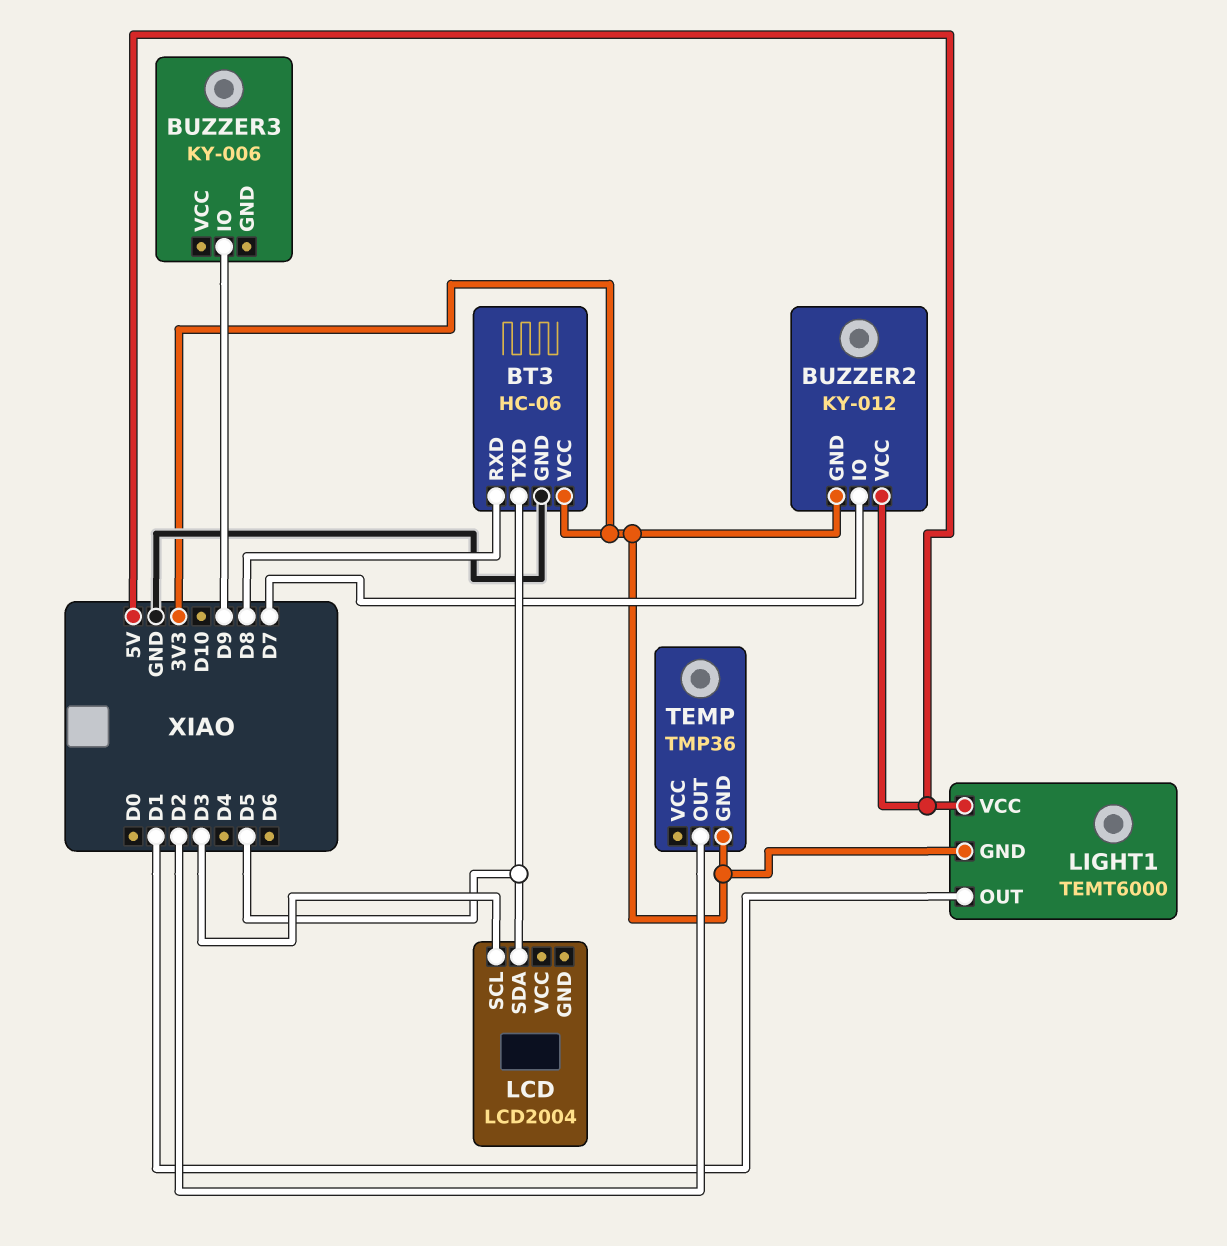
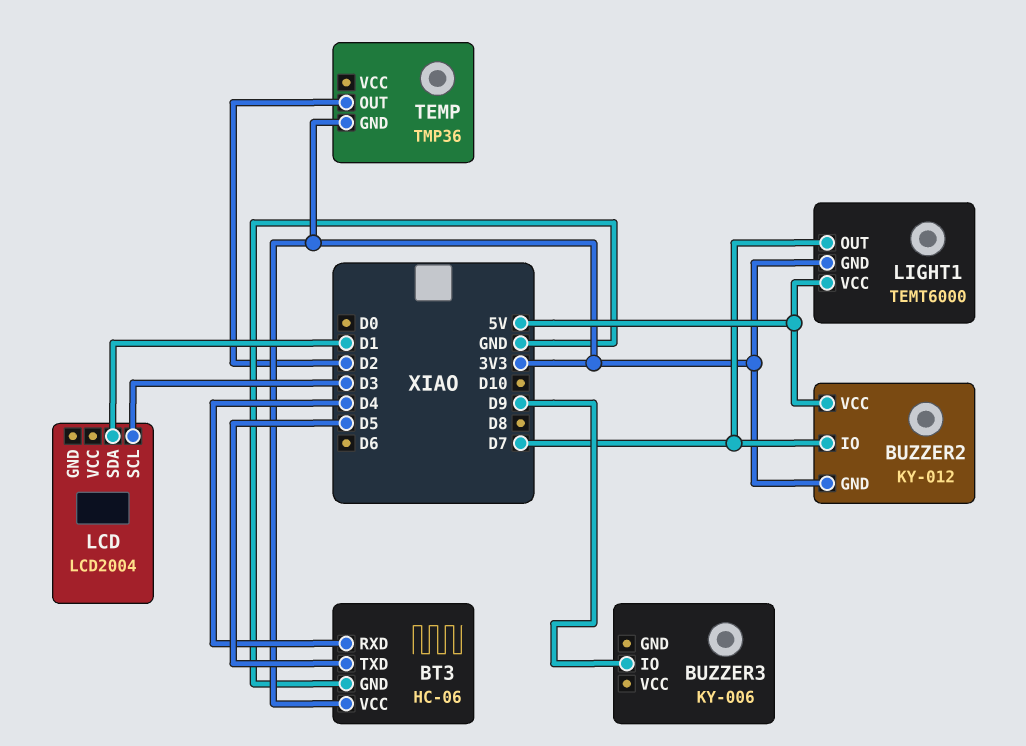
BT3 pin RXD: D8 -> D4
LCD pin SDA: D5 -> D1
LIGHT1 pin OUT: D1 -> D7

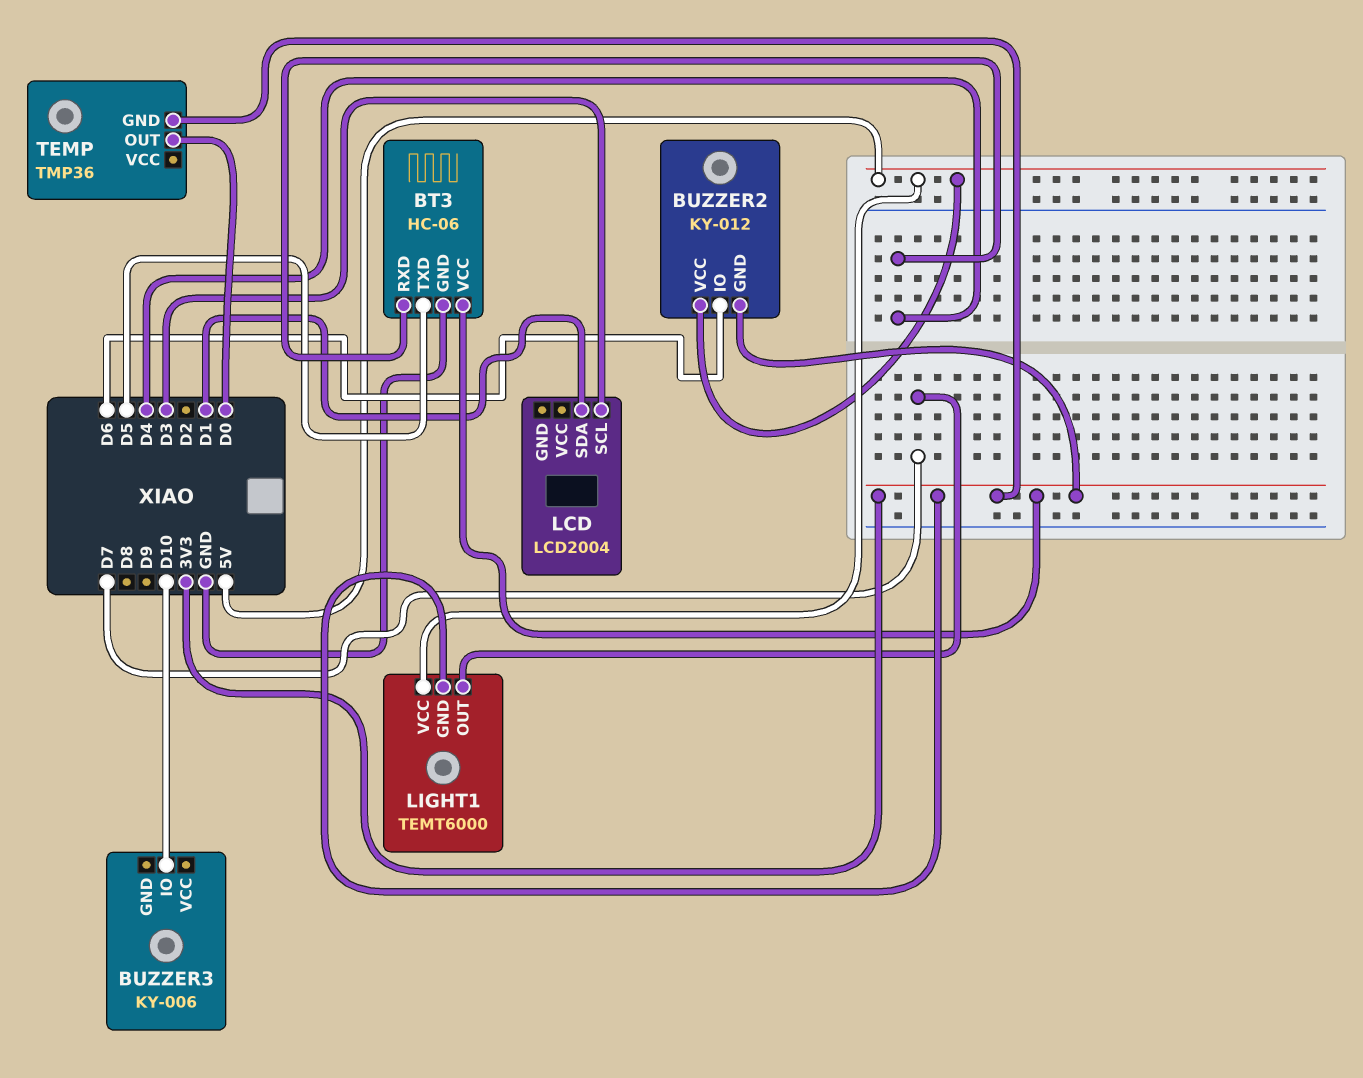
BUZZER2 pin IO: D7 -> D6
BUZZER3 pin IO: D9 -> D10
TEMP pin OUT: D2 -> D0

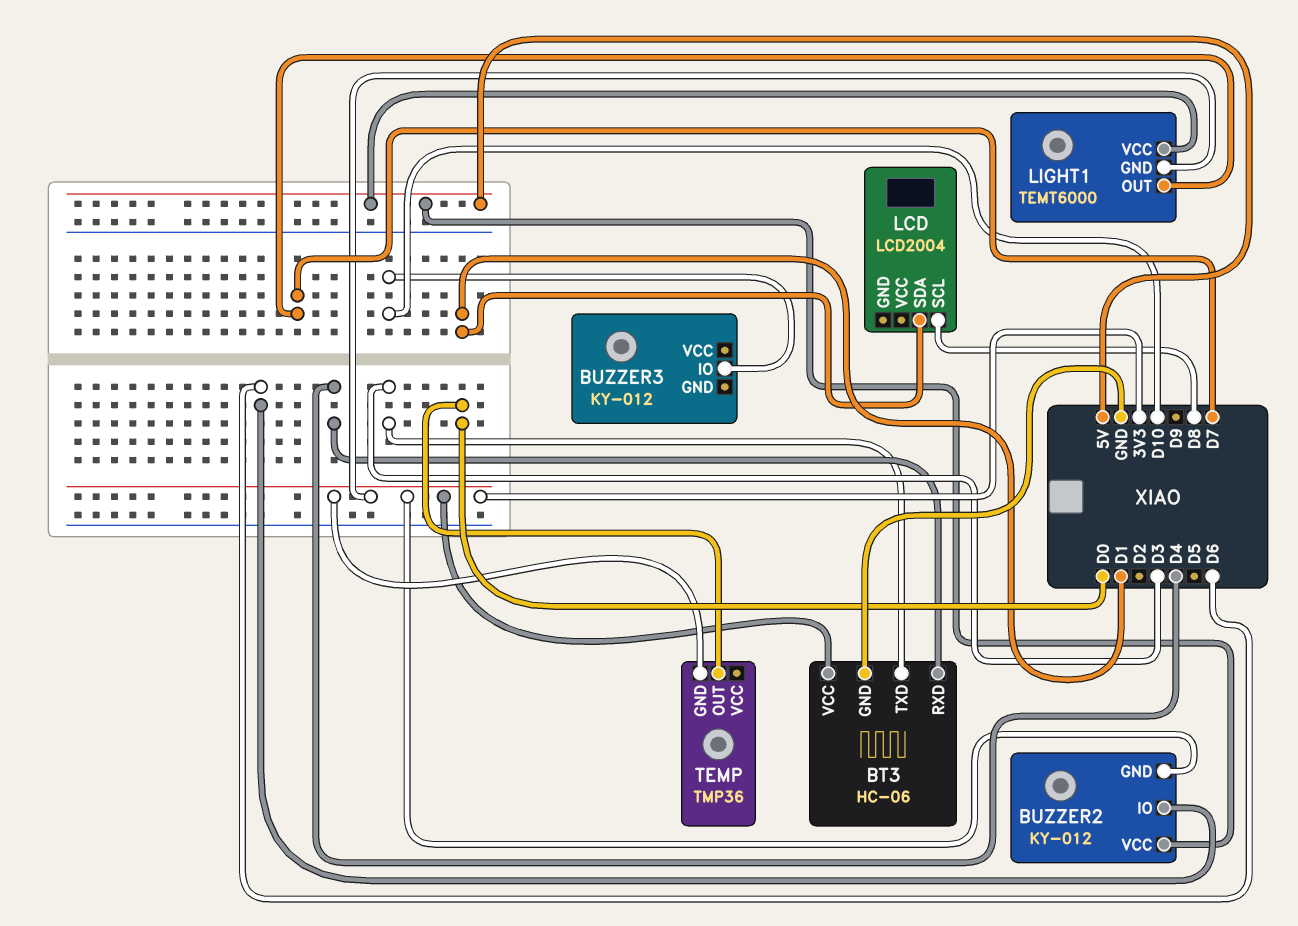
BT3 pin TXD: D5 -> D3
BUZZER3: KY-006 -> KY-012
LCD pin SCL: D3 -> D8

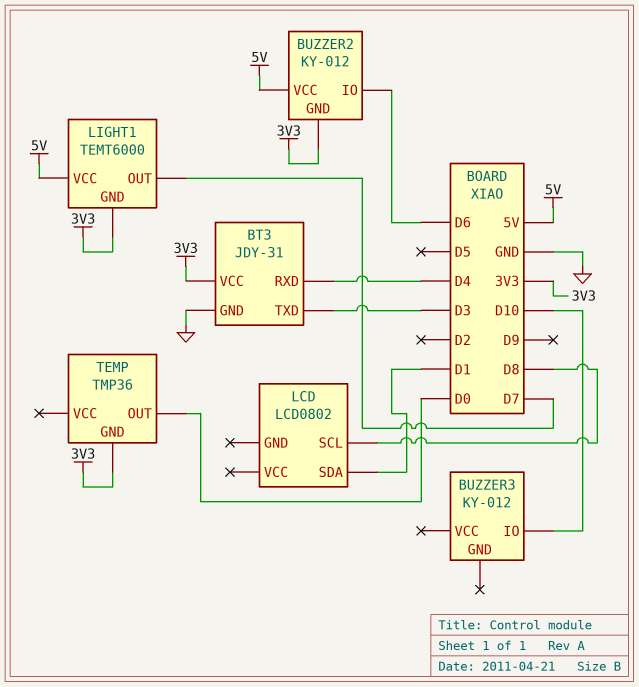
BT3: HC-06 -> JDY-31
LCD: LCD2004 -> LCD0802

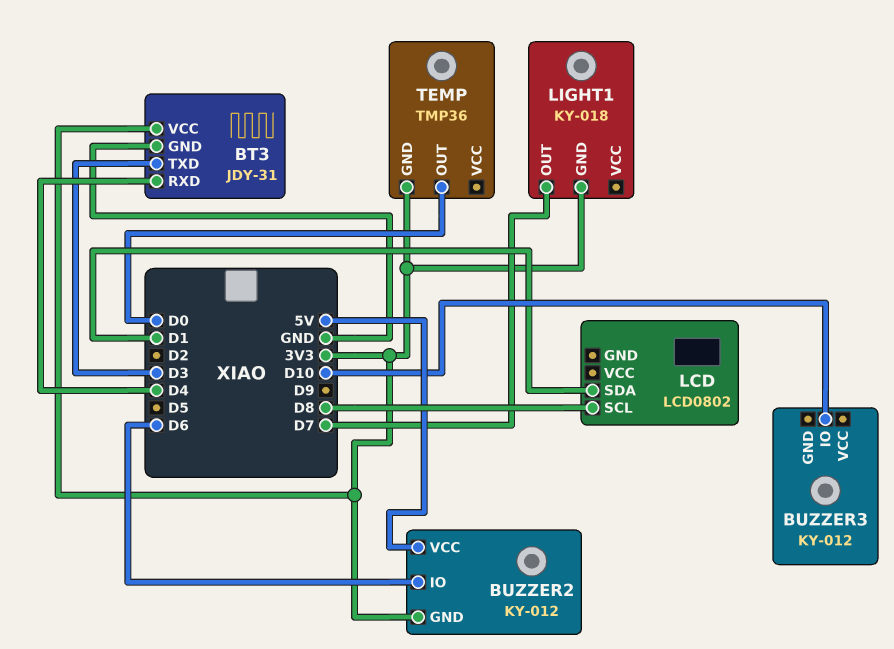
LIGHT1: TEMT6000 -> KY-018
LIGHT1 pin VCC: 5V -> none

